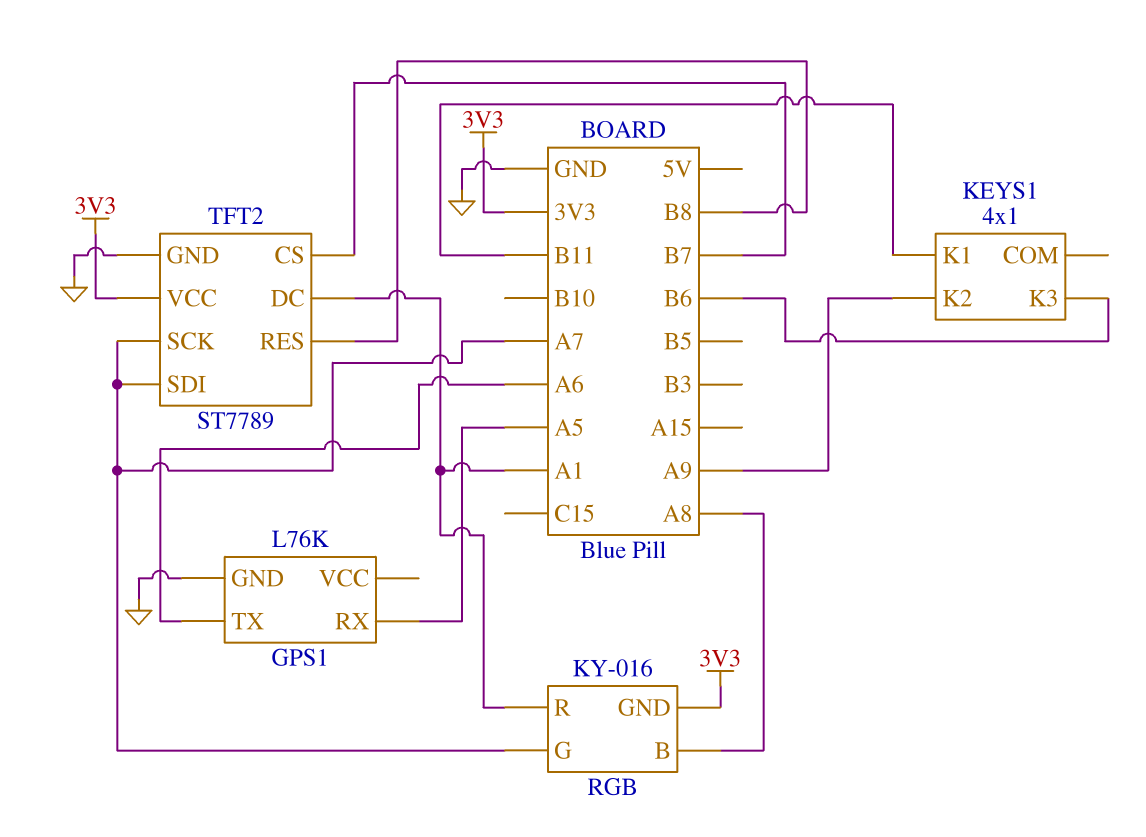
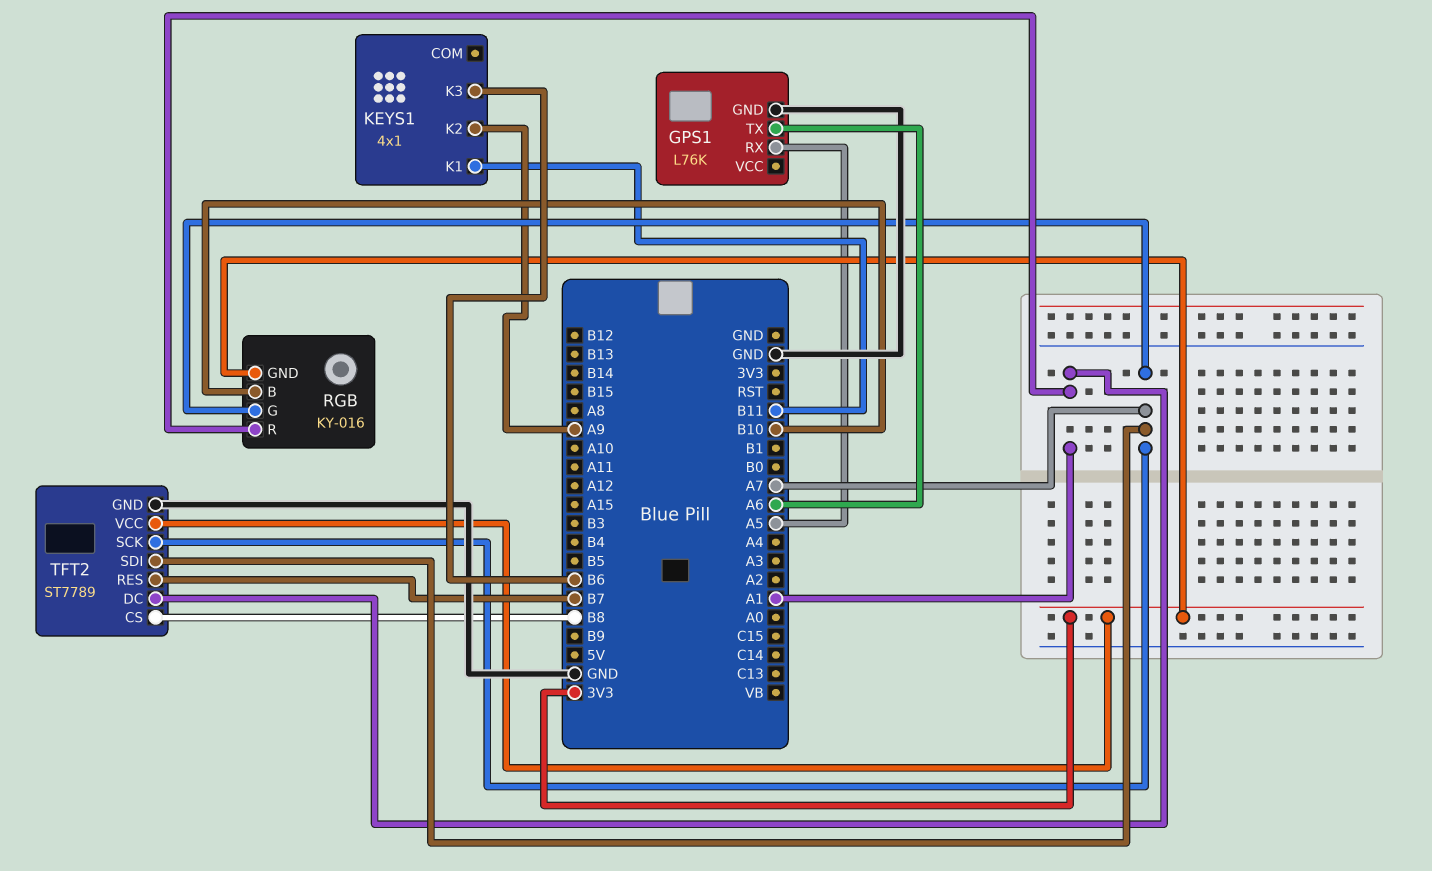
RGB pin B: A8 -> B10
TFT2 pin CS: B7 -> B8
TFT2 pin RES: B8 -> B7

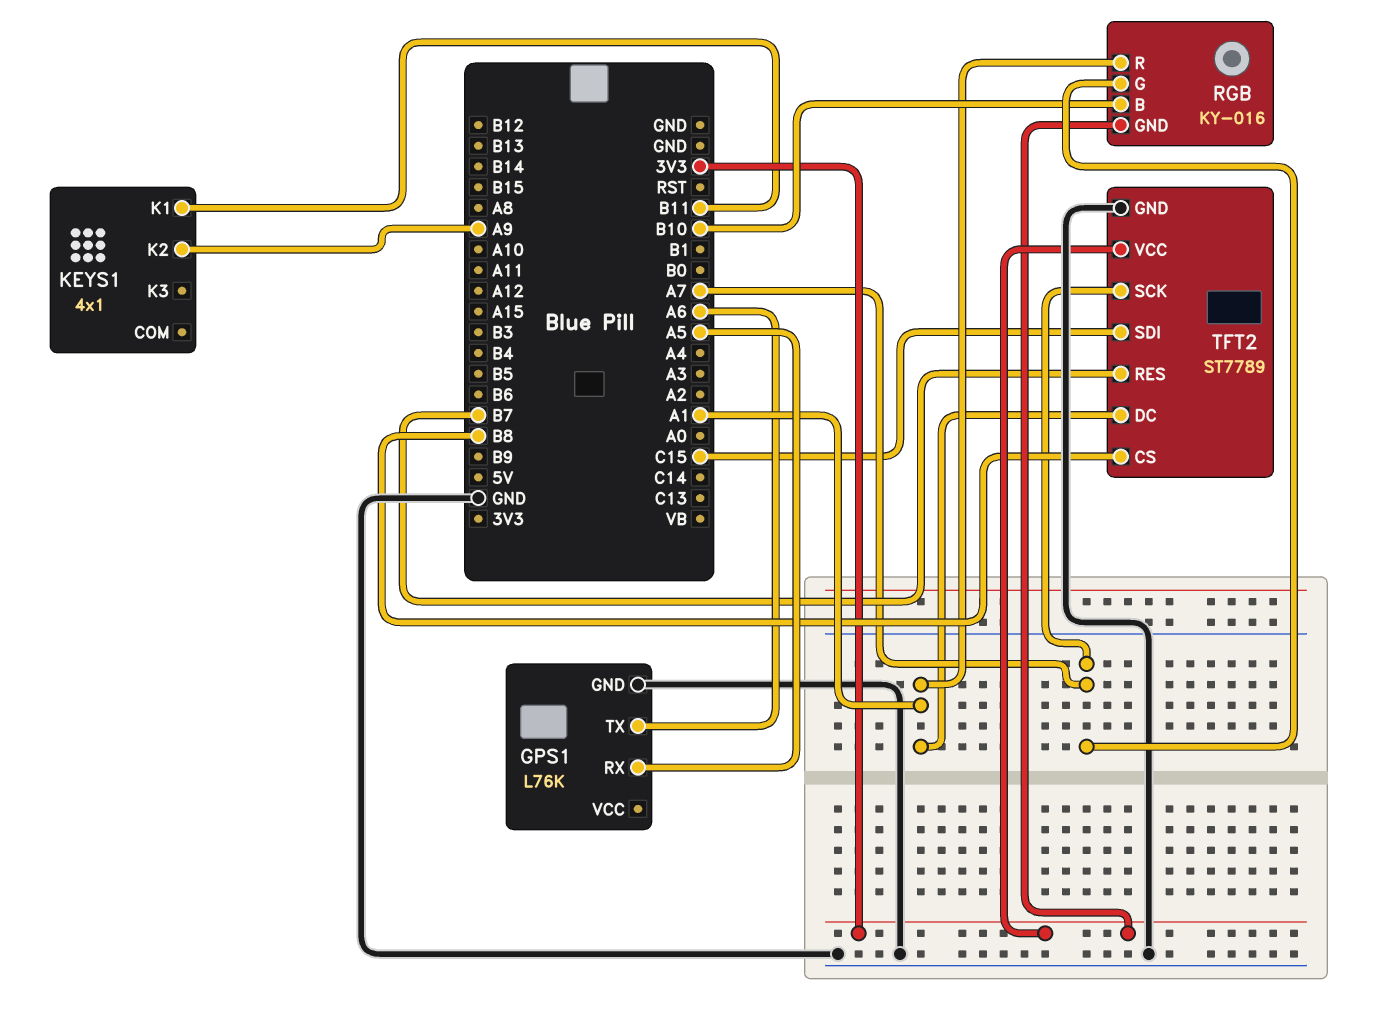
KEYS1 pin K3: B6 -> none
TFT2 pin SDI: A7 -> C15

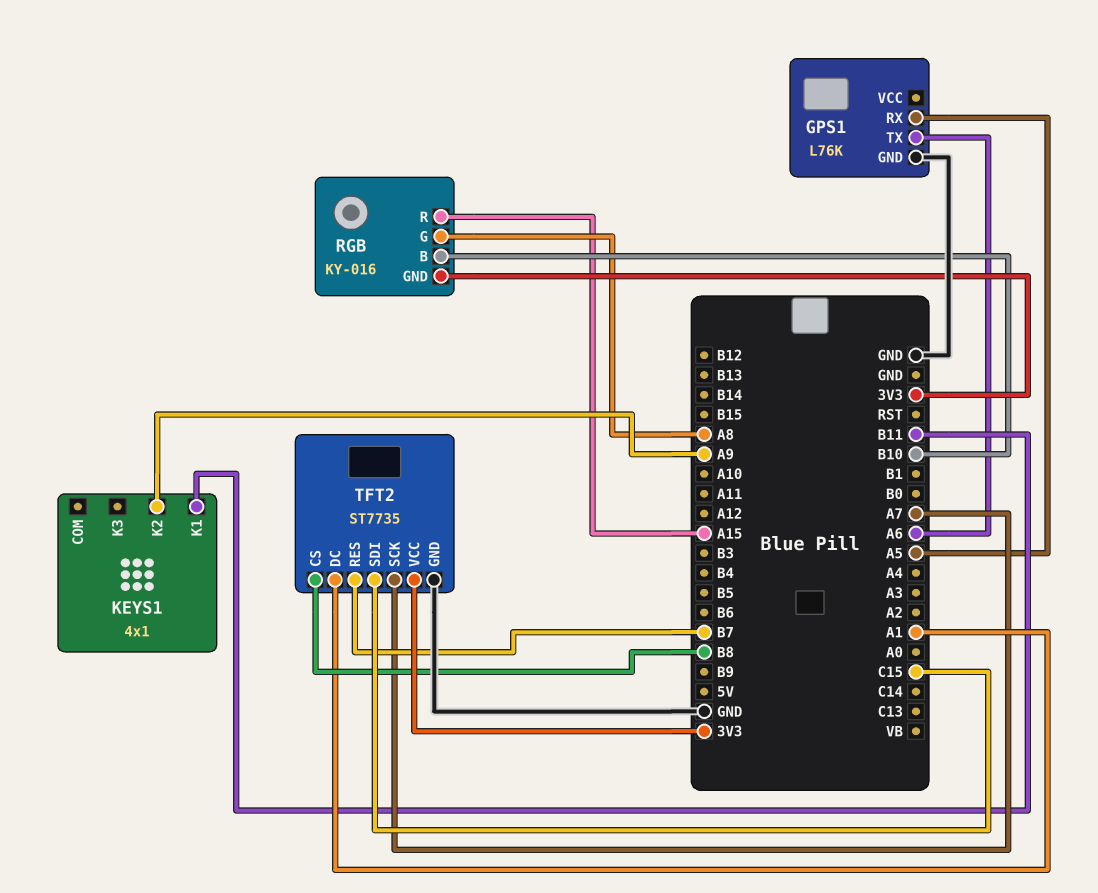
RGB pin G: A7 -> A8
RGB pin R: A1 -> A15
TFT2: ST7789 -> ST7735

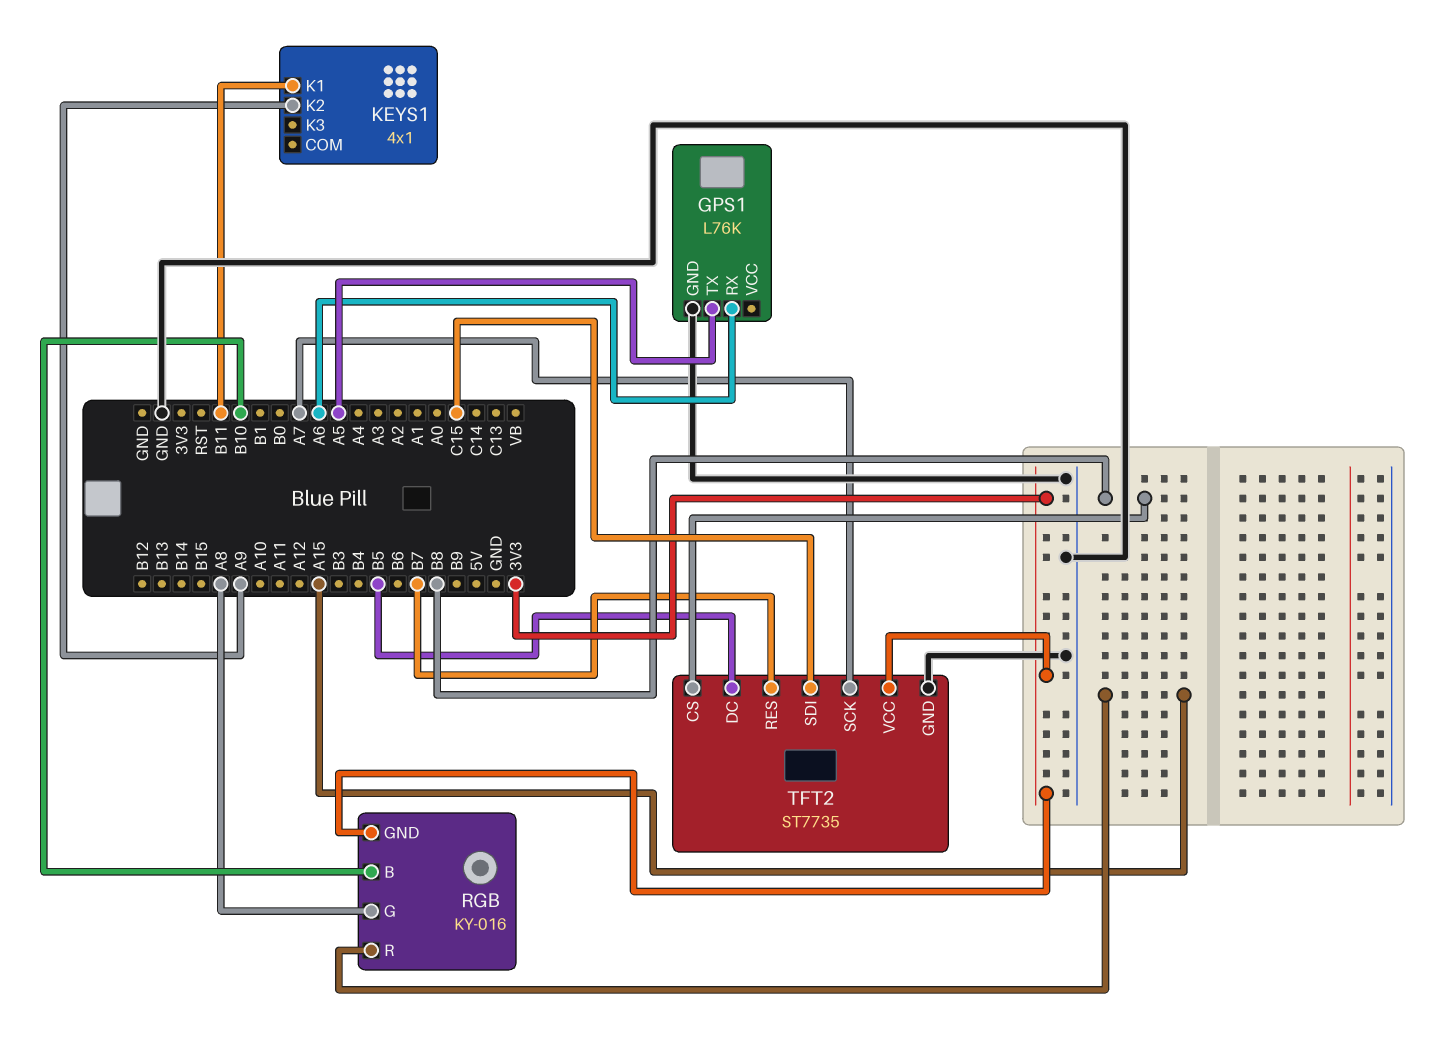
GPS1 pin RX: A5 -> A6
GPS1 pin TX: A6 -> A5
TFT2 pin DC: A1 -> B5

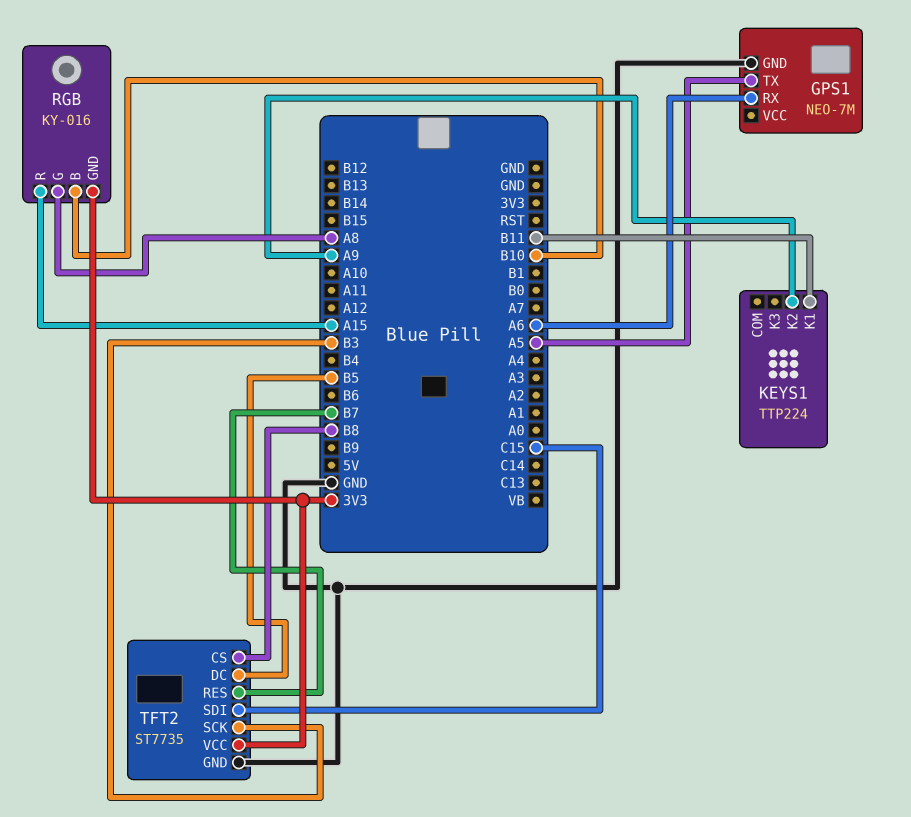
GPS1: L76K -> NEO-7M
KEYS1: 4x1 -> TTP224
TFT2 pin SCK: A7 -> B3

